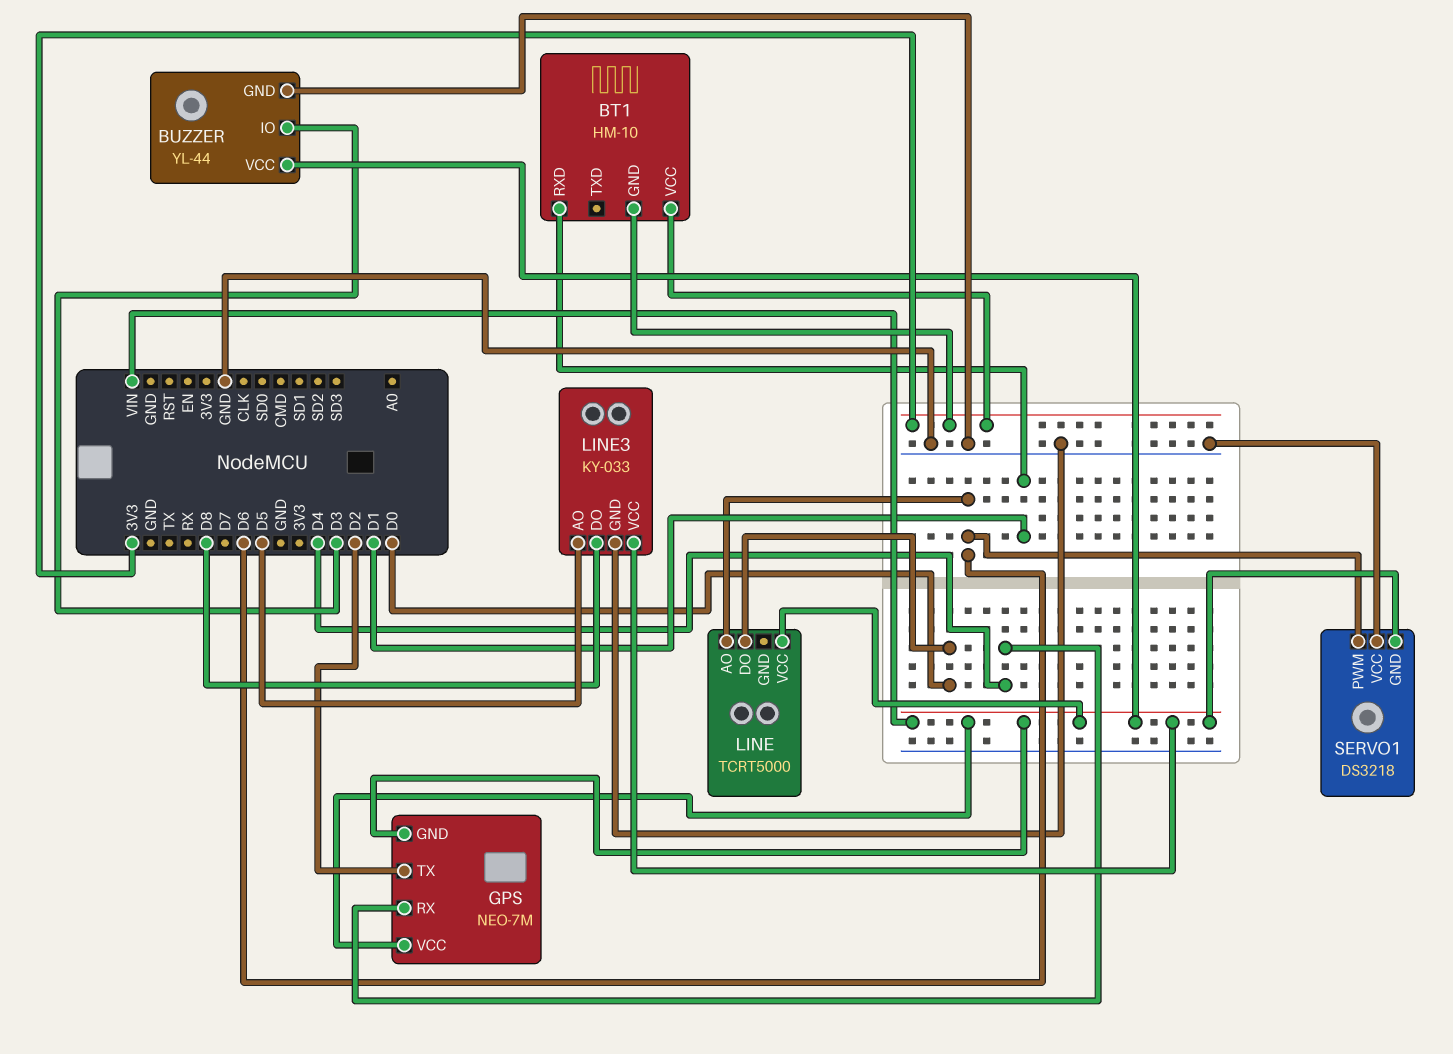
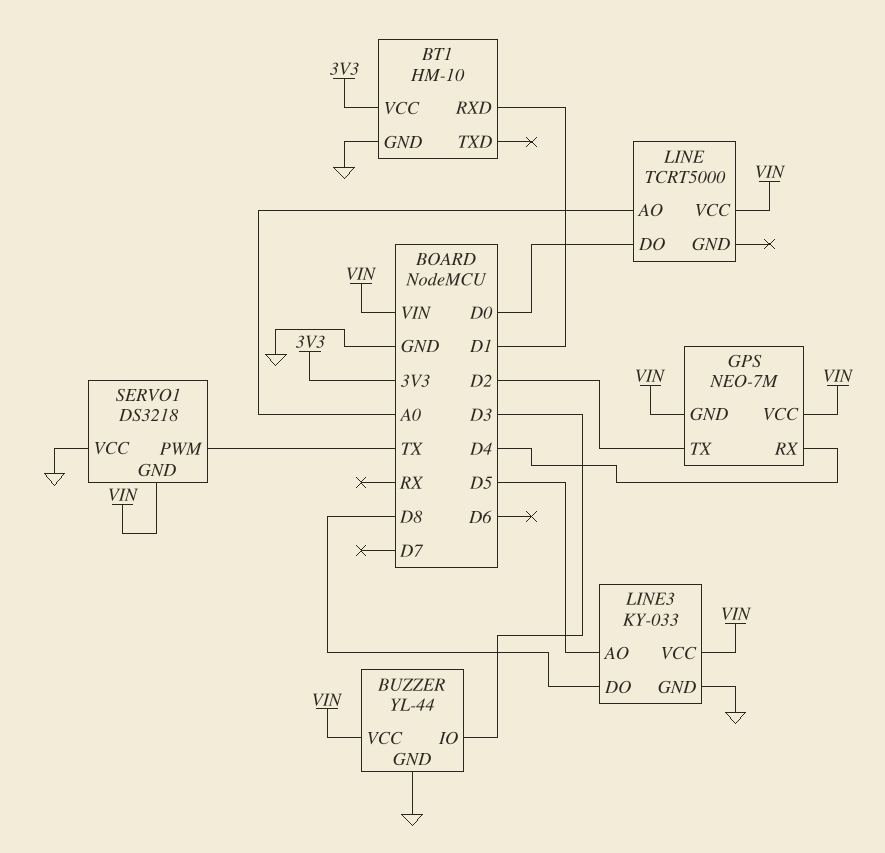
BT1 pin GND: 3V3 -> GND
LINE pin AO: D6 -> A0
SERVO1 pin PWM: D6 -> TX

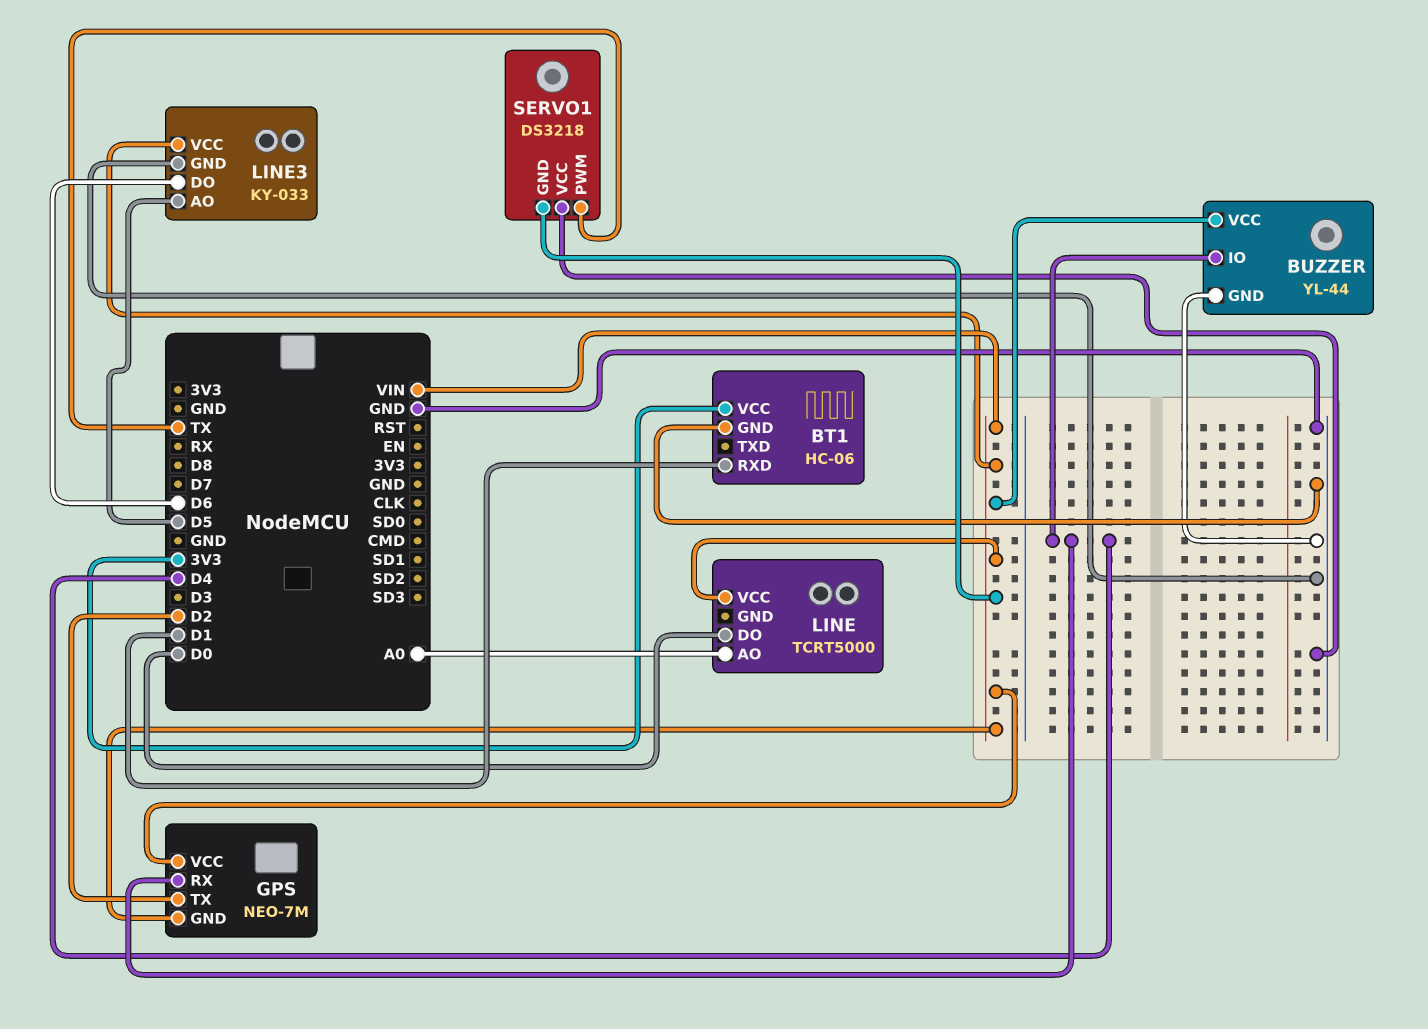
BT1: HM-10 -> HC-06
BUZZER pin IO: D3 -> D4
LINE3 pin DO: D8 -> D6

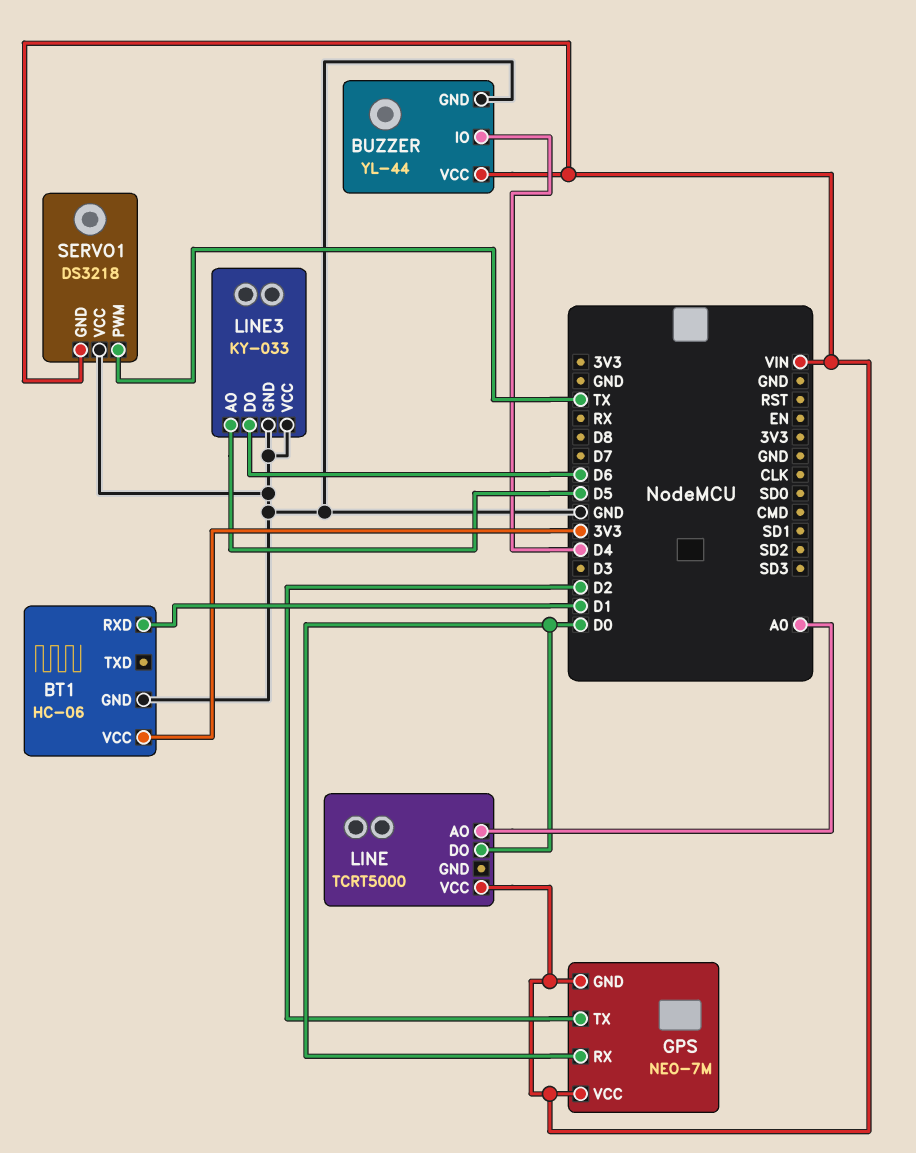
GPS pin RX: D4 -> D0
LINE3 pin VCC: VIN -> GND

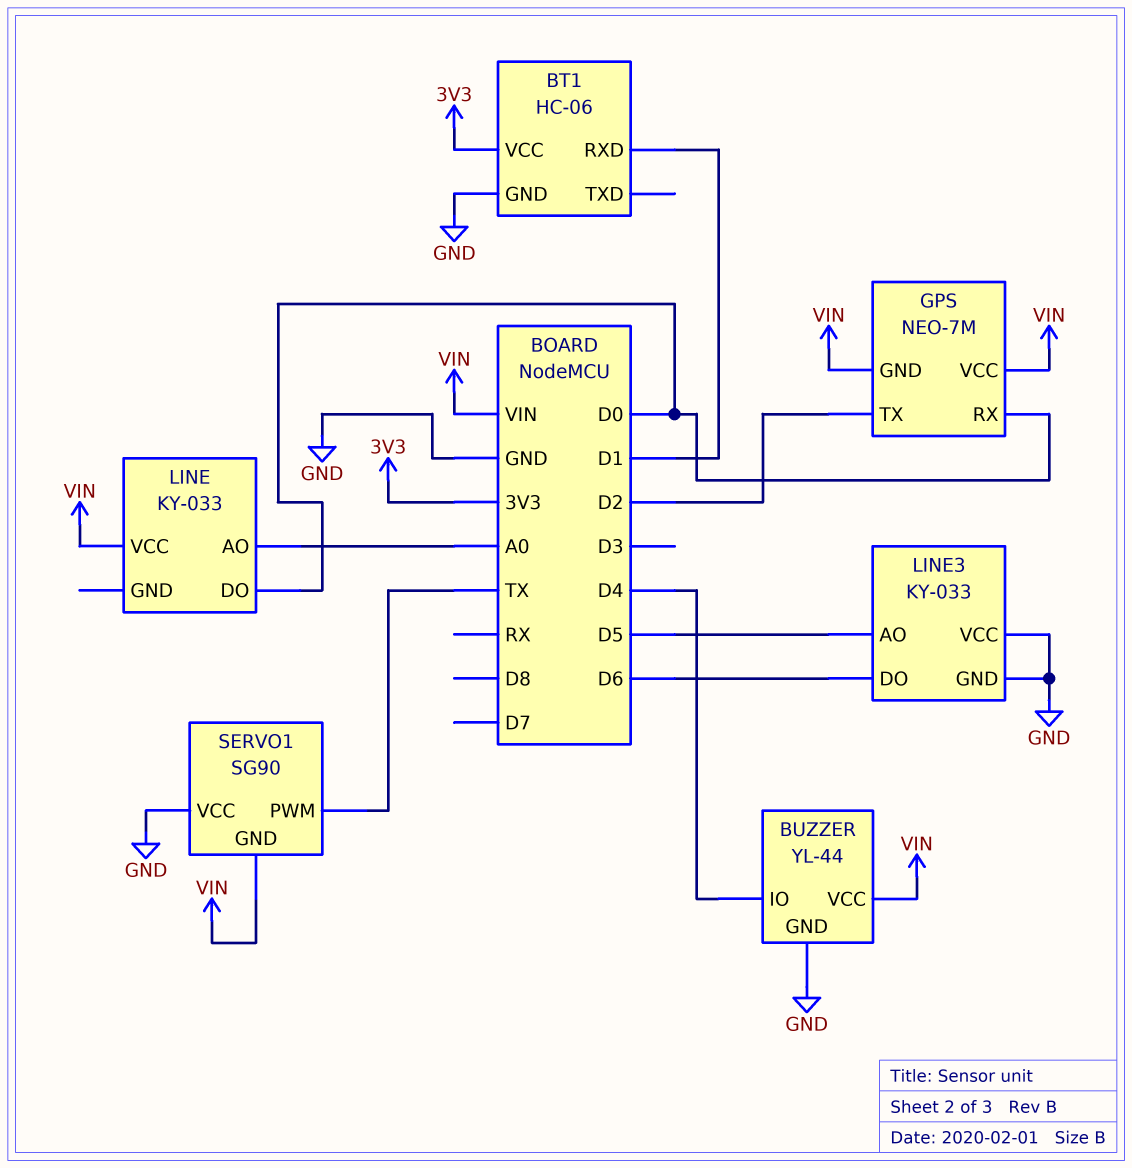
LINE: TCRT5000 -> KY-033
SERVO1: DS3218 -> SG90

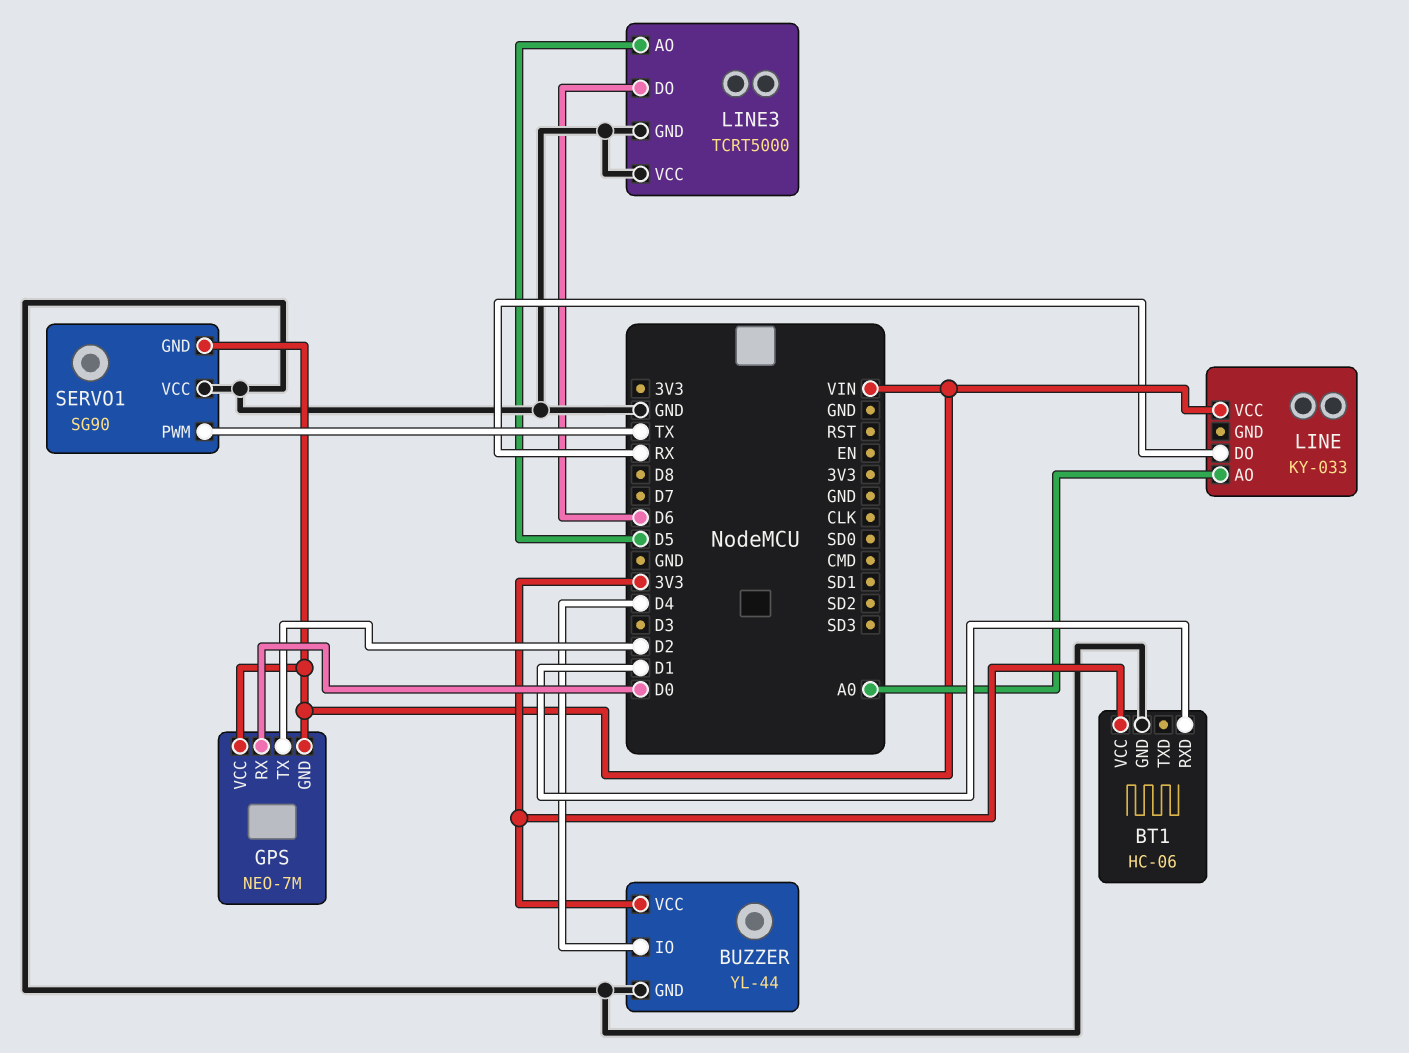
BUZZER pin VCC: VIN -> 3V3
LINE pin DO: D0 -> RX
LINE3: KY-033 -> TCRT5000

